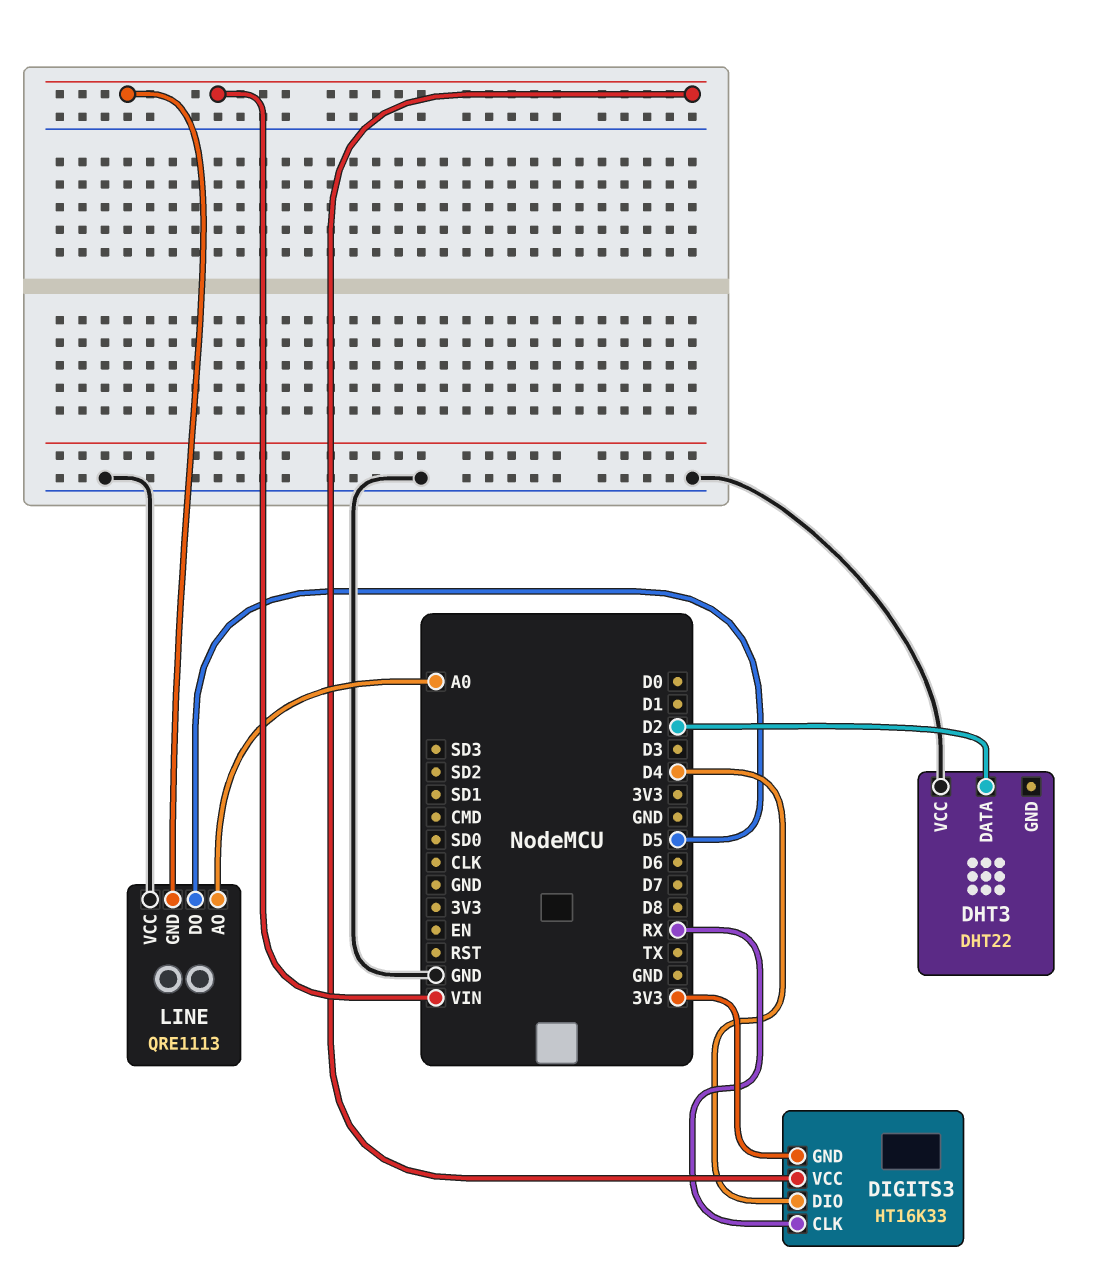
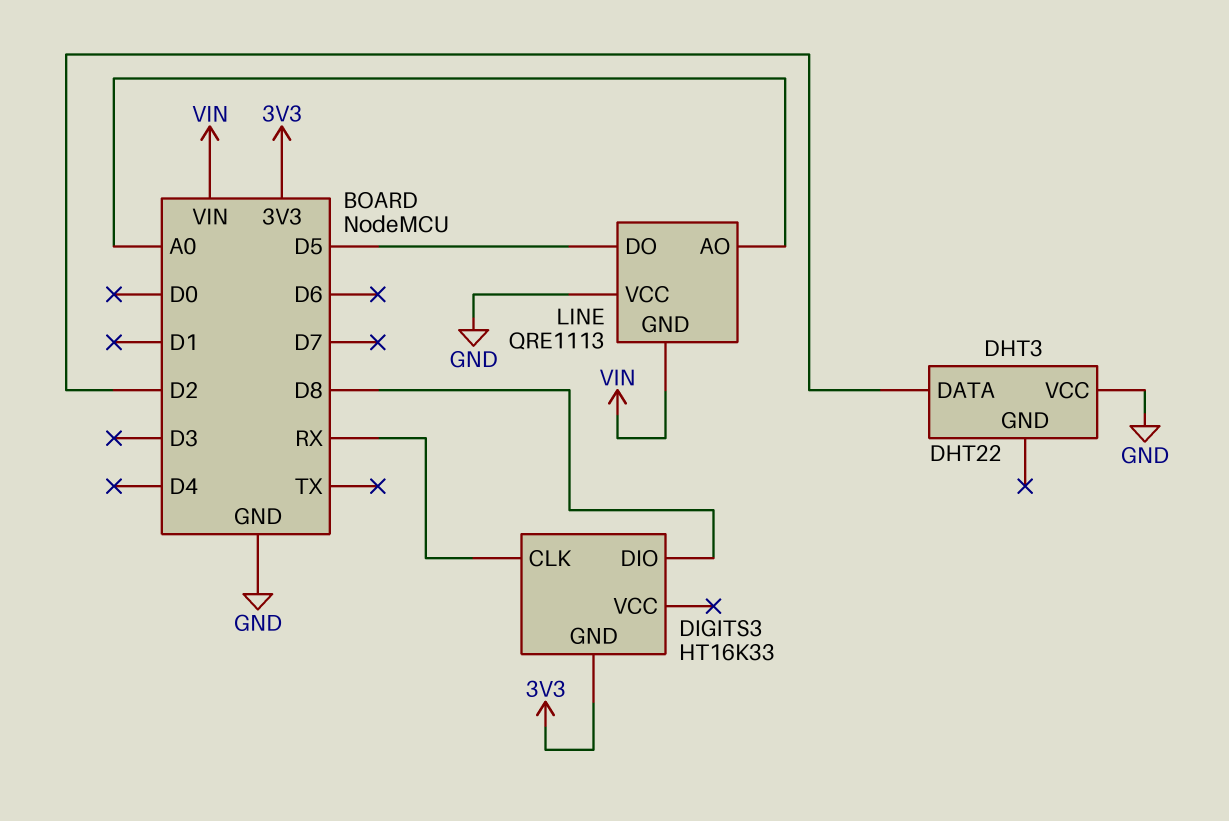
DIGITS3 pin DIO: D4 -> D8
DIGITS3 pin VCC: VIN -> none

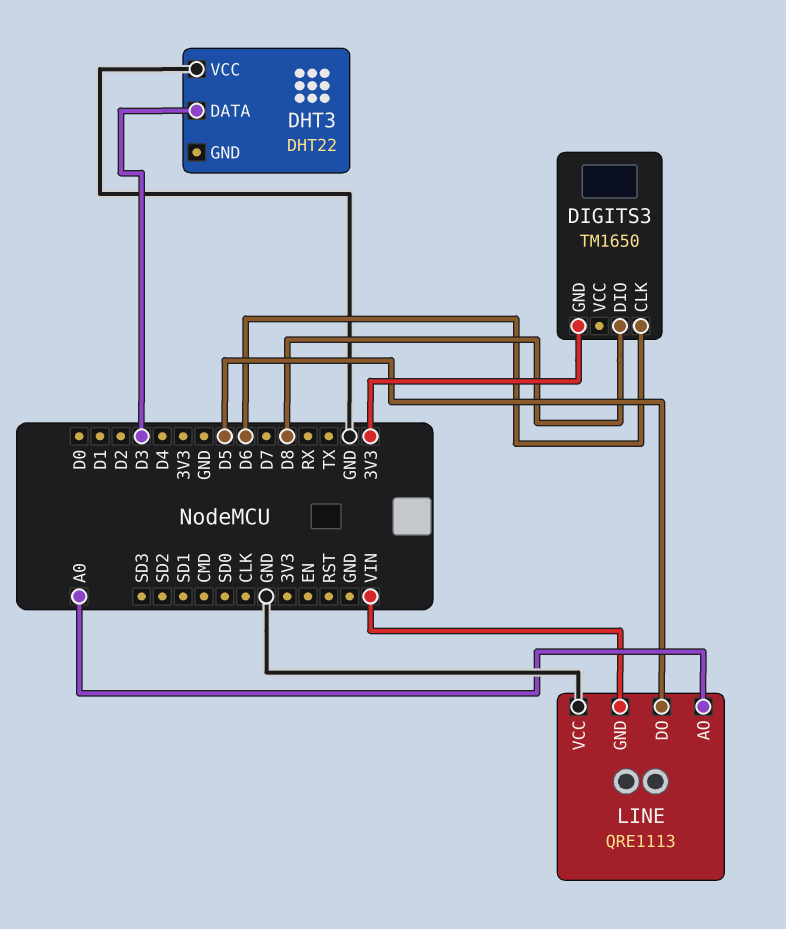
DHT3 pin DATA: D2 -> D3
DIGITS3: HT16K33 -> TM1650
DIGITS3 pin CLK: RX -> D6

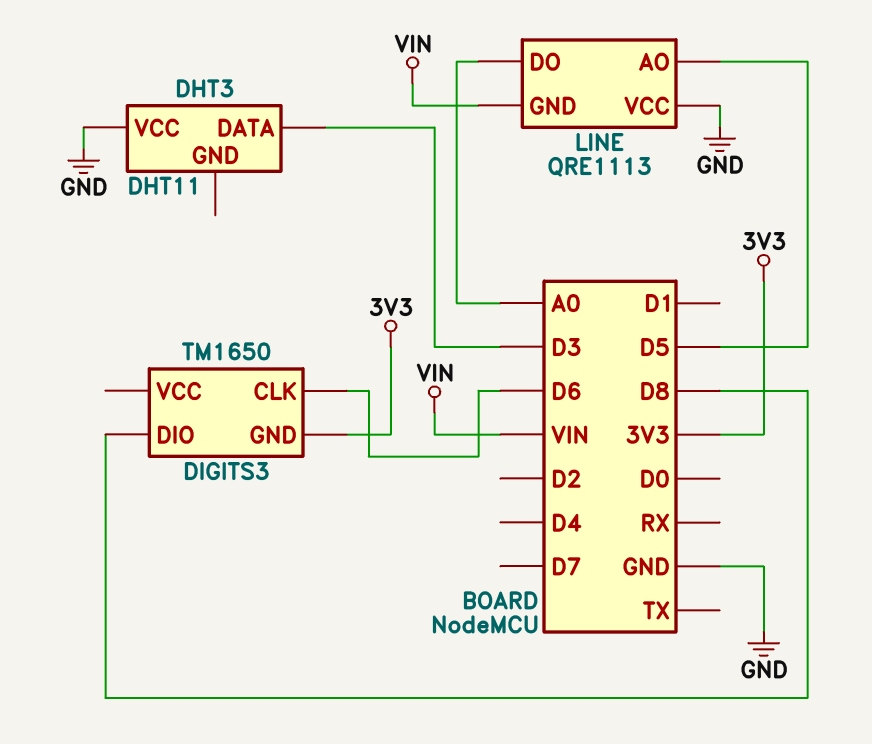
DHT3: DHT22 -> DHT11
LINE pin AO: A0 -> D5
LINE pin DO: D5 -> A0

